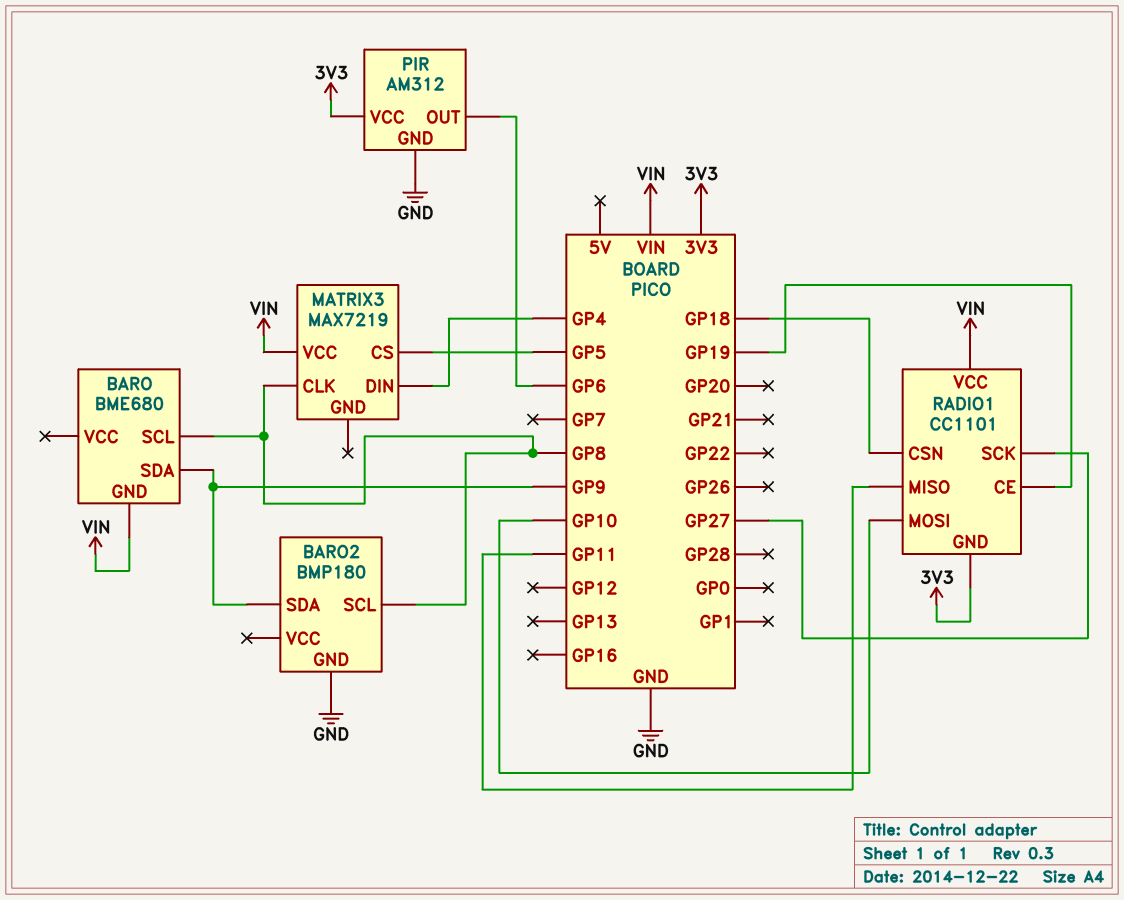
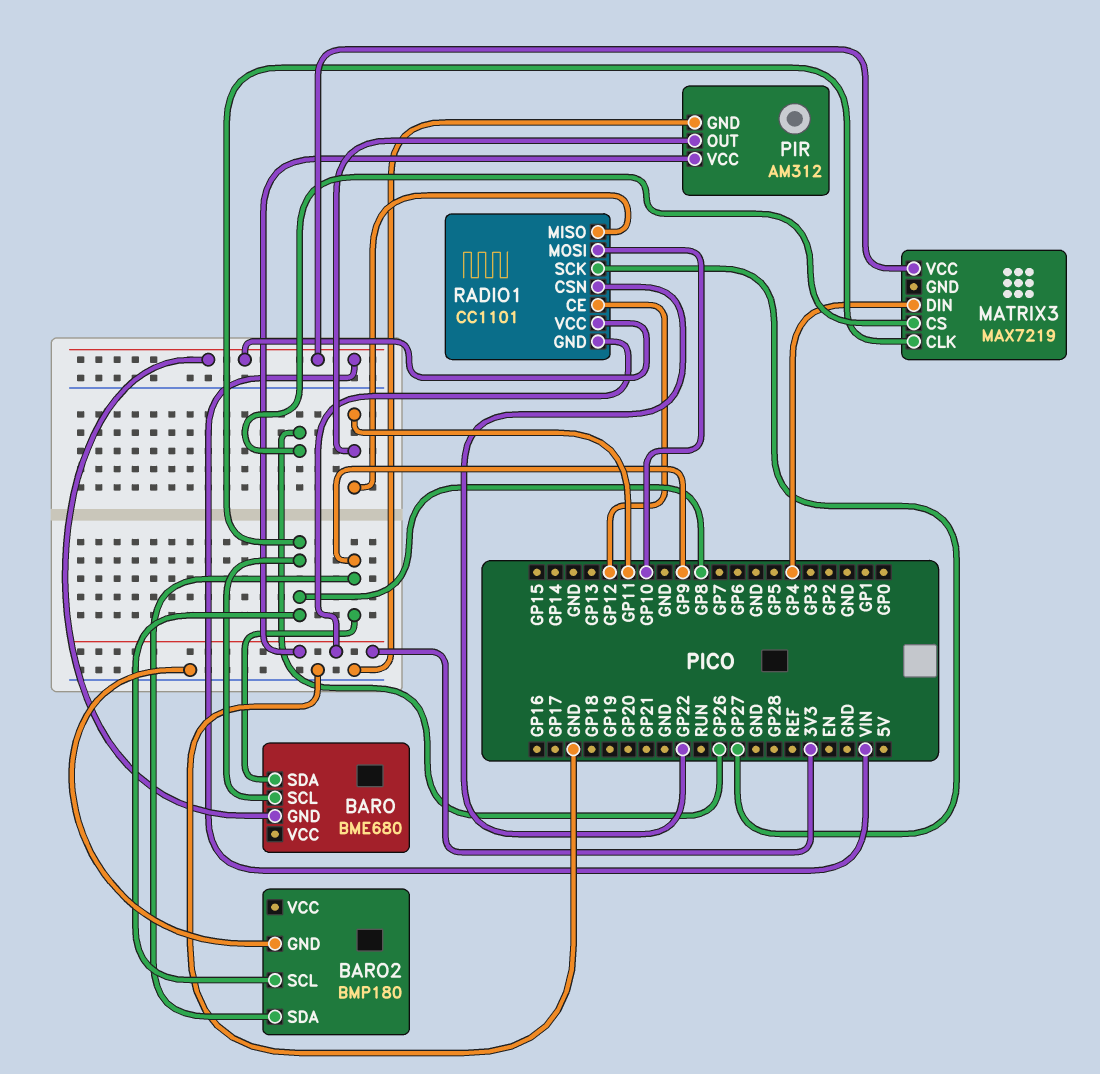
MATRIX3 pin CS: GP5 -> GP26
PIR pin OUT: GP6 -> GP11
RADIO1 pin CE: GP19 -> GP12
RADIO1 pin CSN: GP18 -> GP22

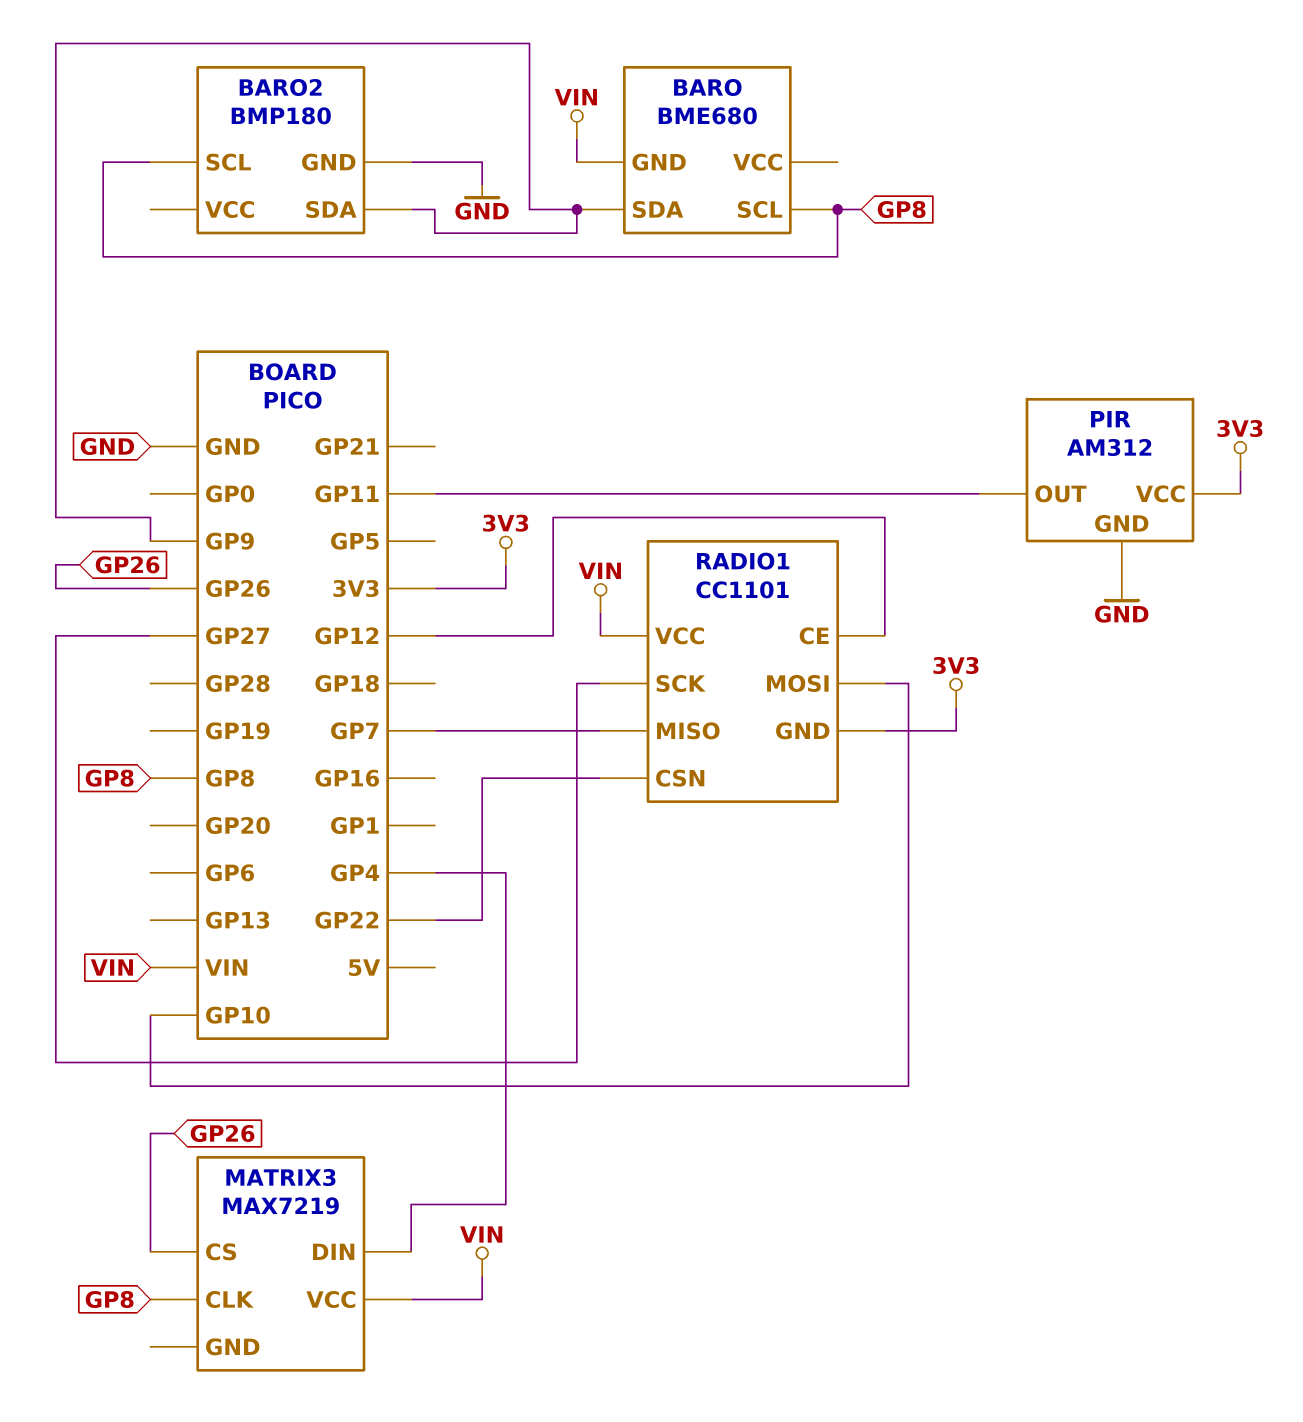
RADIO1 pin MISO: GP11 -> GP7

